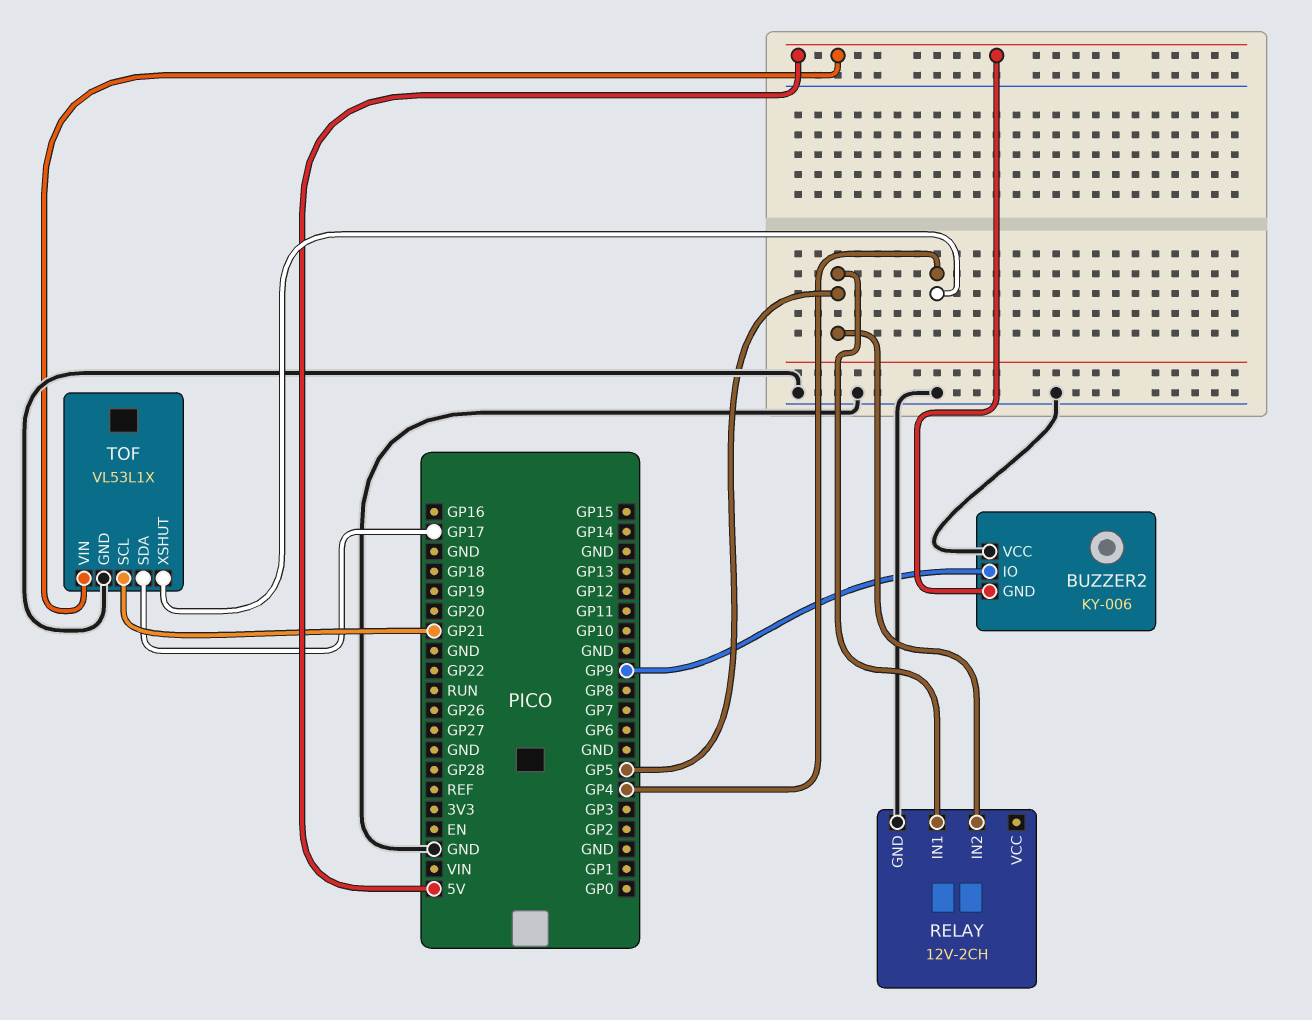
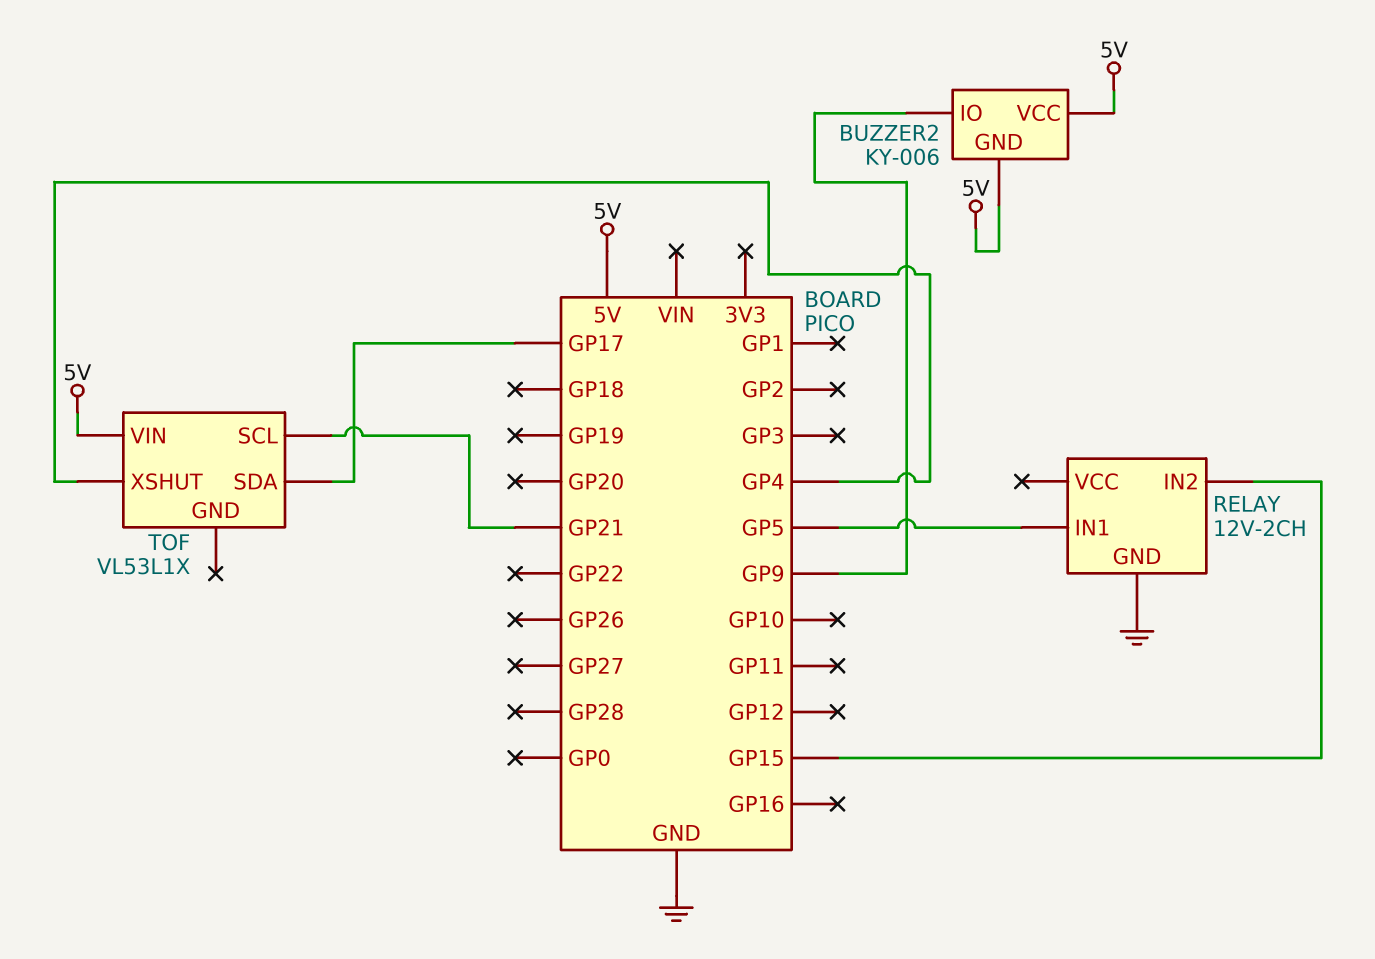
BUZZER2 pin VCC: GND -> 5V
RELAY pin IN2: GP5 -> GP15
TOF pin GND: GND -> none

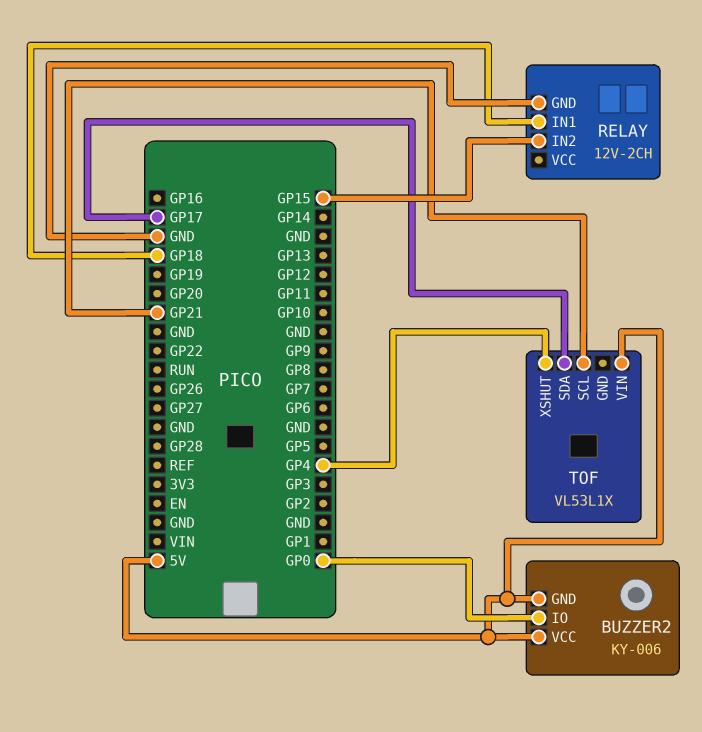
BUZZER2 pin IO: GP9 -> GP0
RELAY pin IN1: GP5 -> GP18

